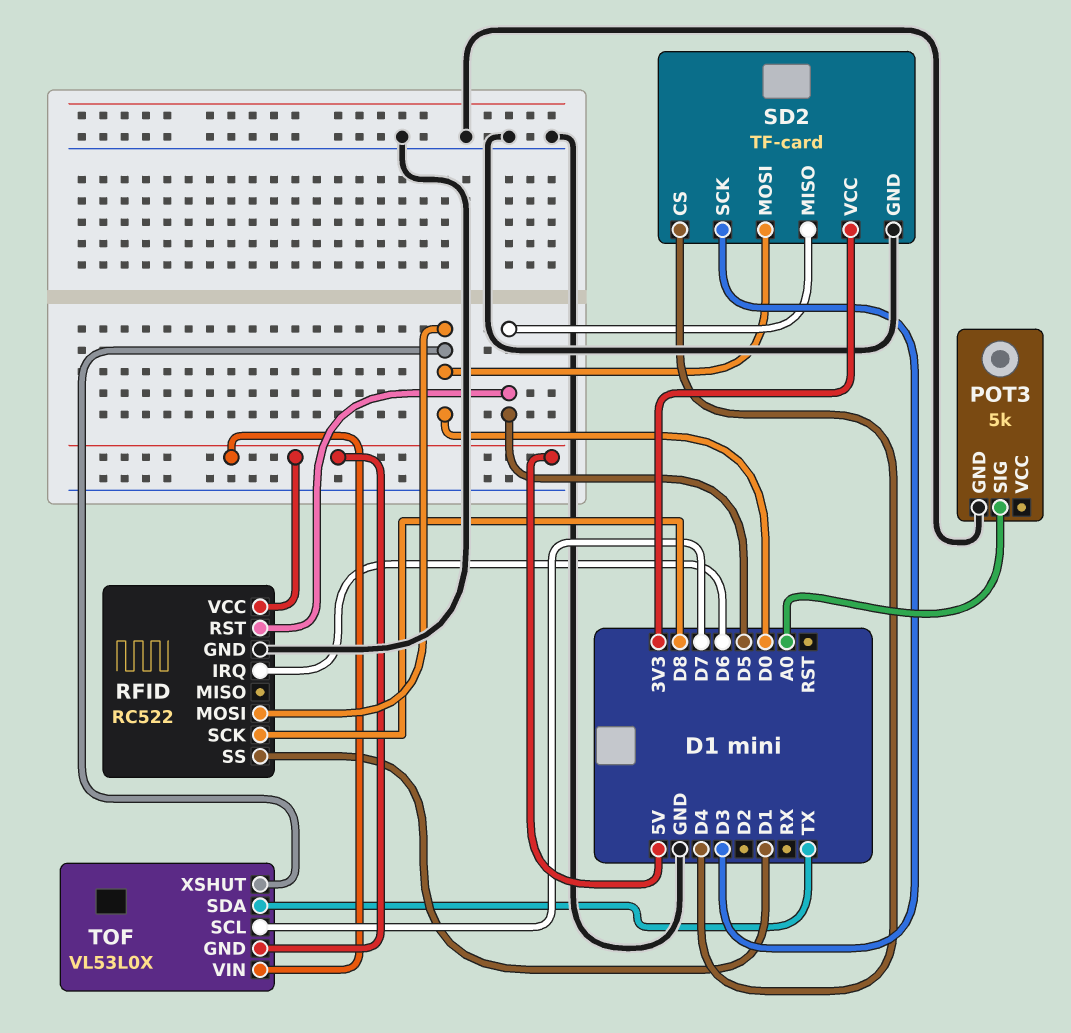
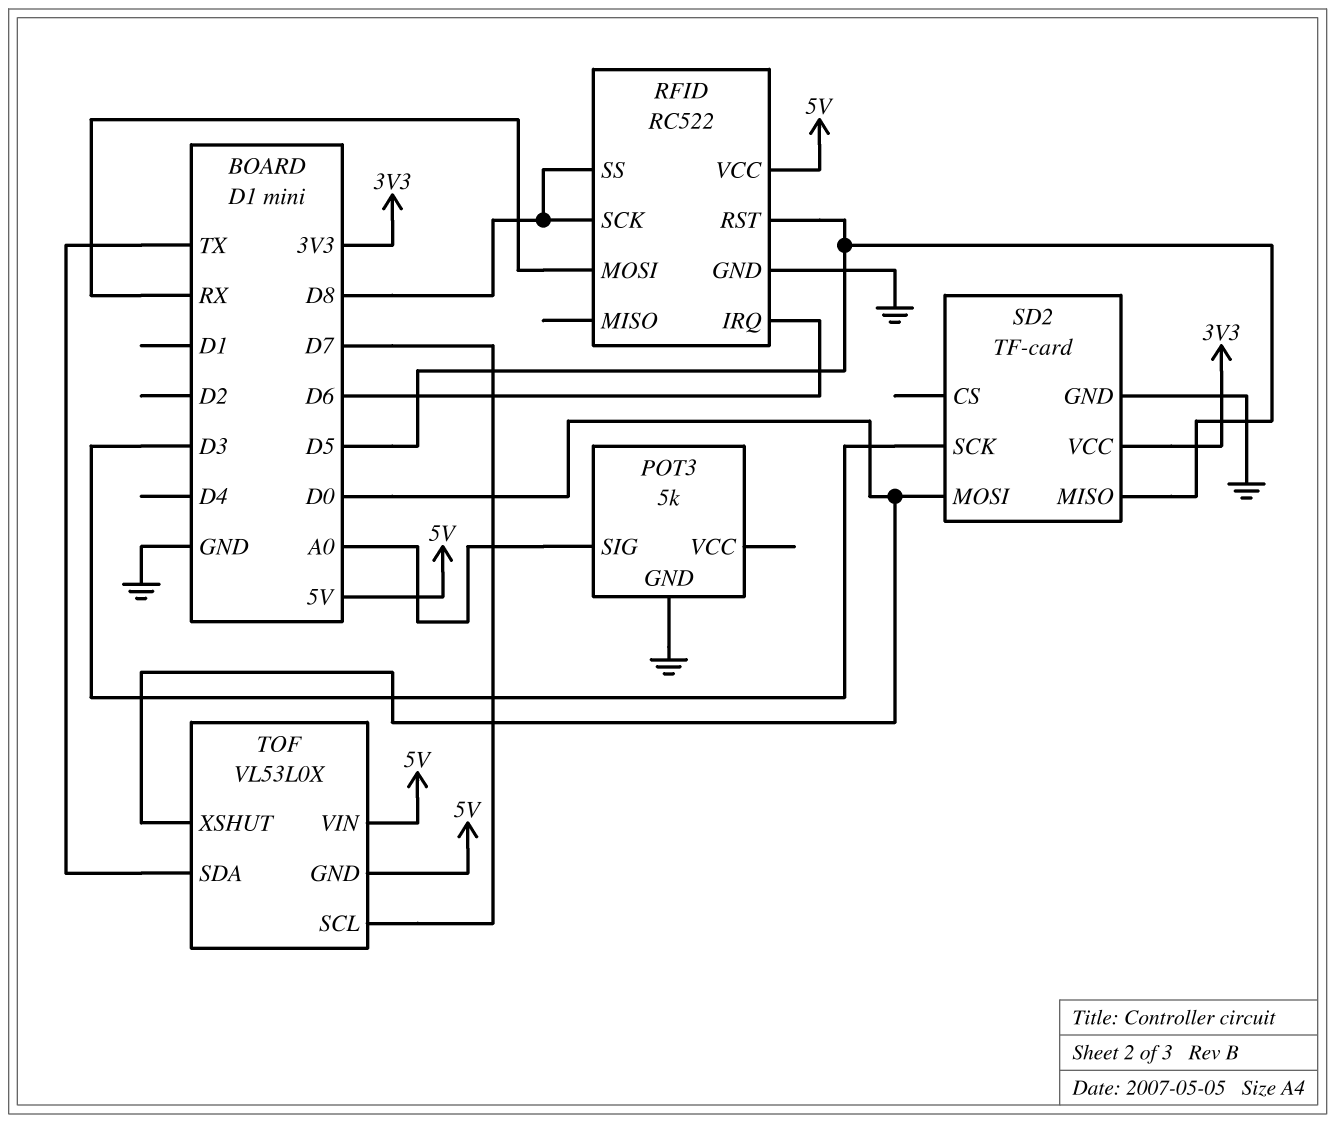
RFID pin MOSI: D0 -> RX
RFID pin SS: D1 -> D8
SD2 pin CS: D4 -> none

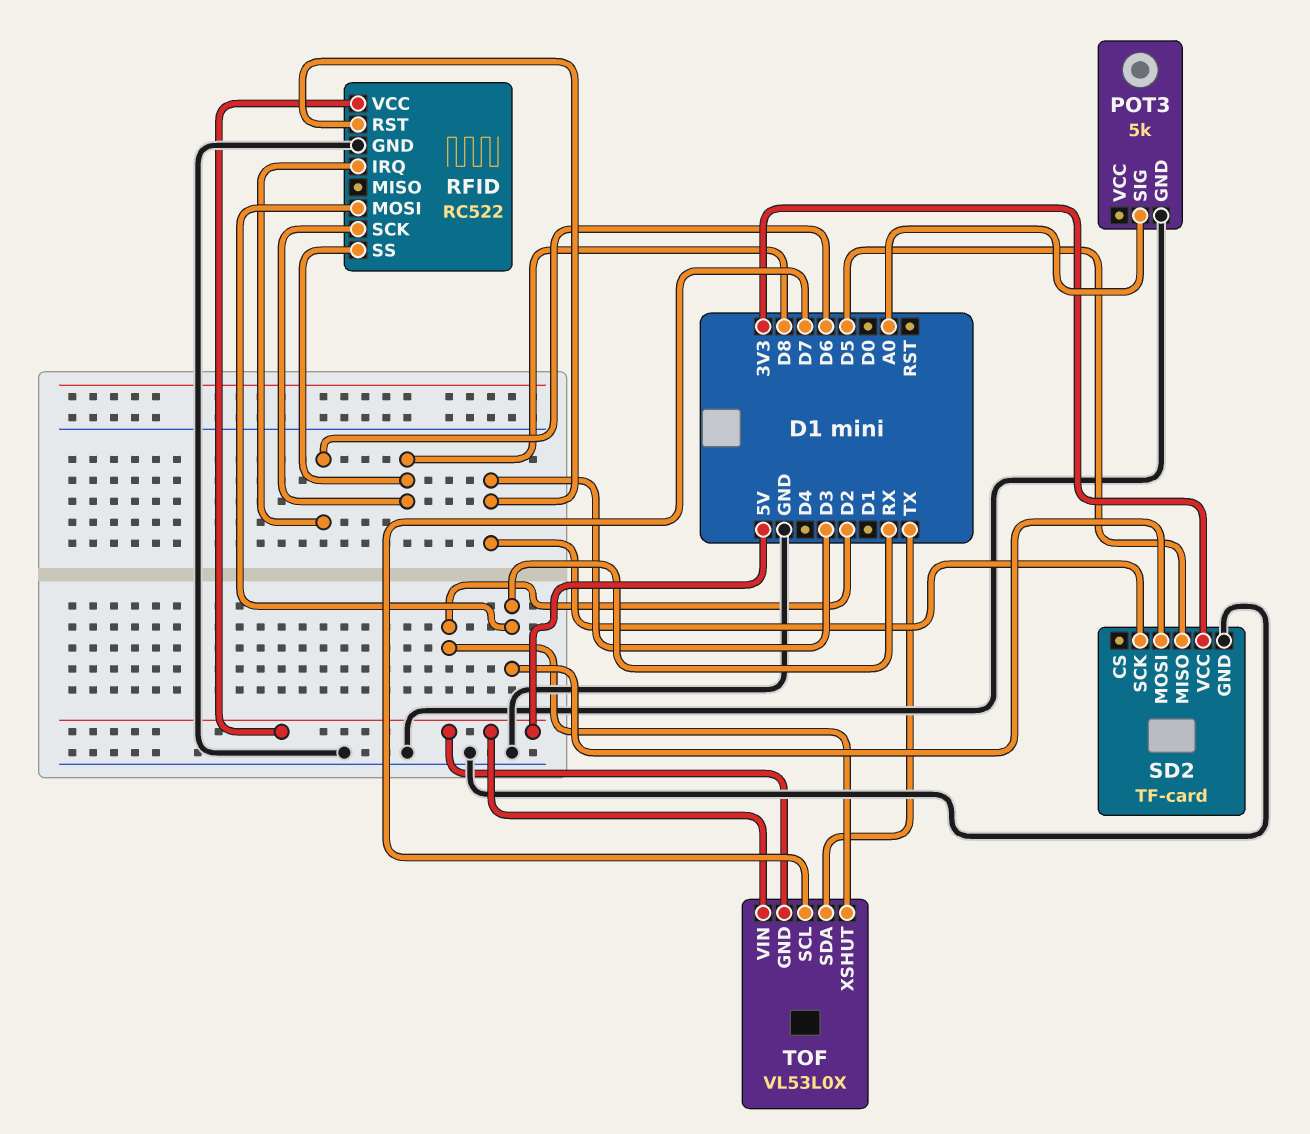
RFID pin RST: D5 -> D3
SD2 pin MOSI: D0 -> RX
TOF pin XSHUT: D0 -> D2

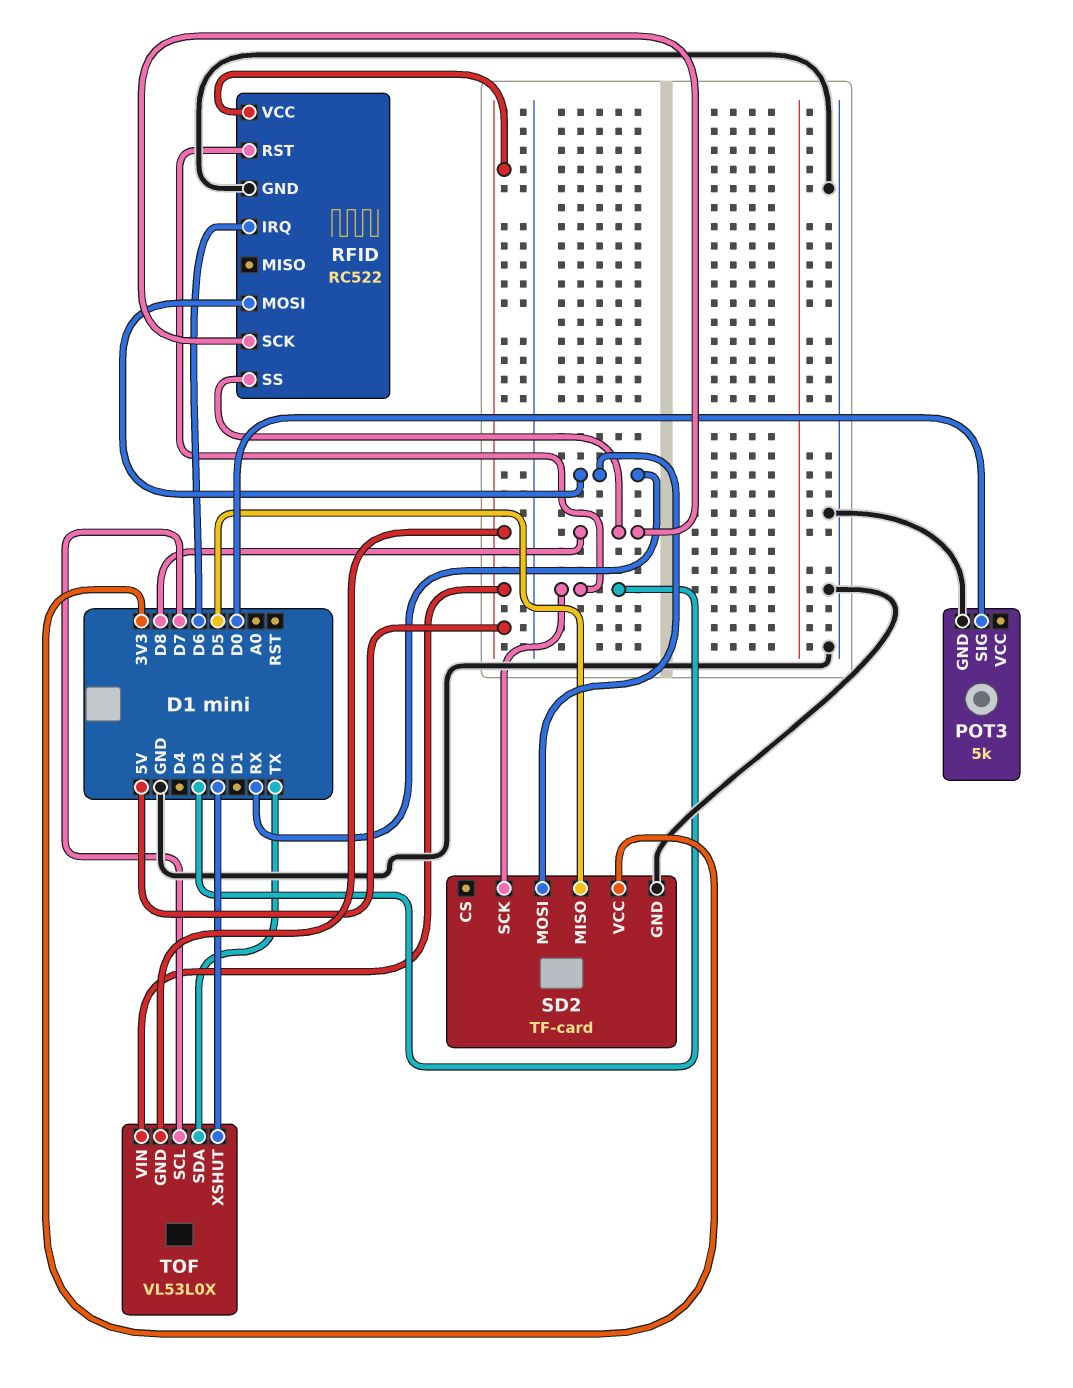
POT3 pin SIG: A0 -> D0

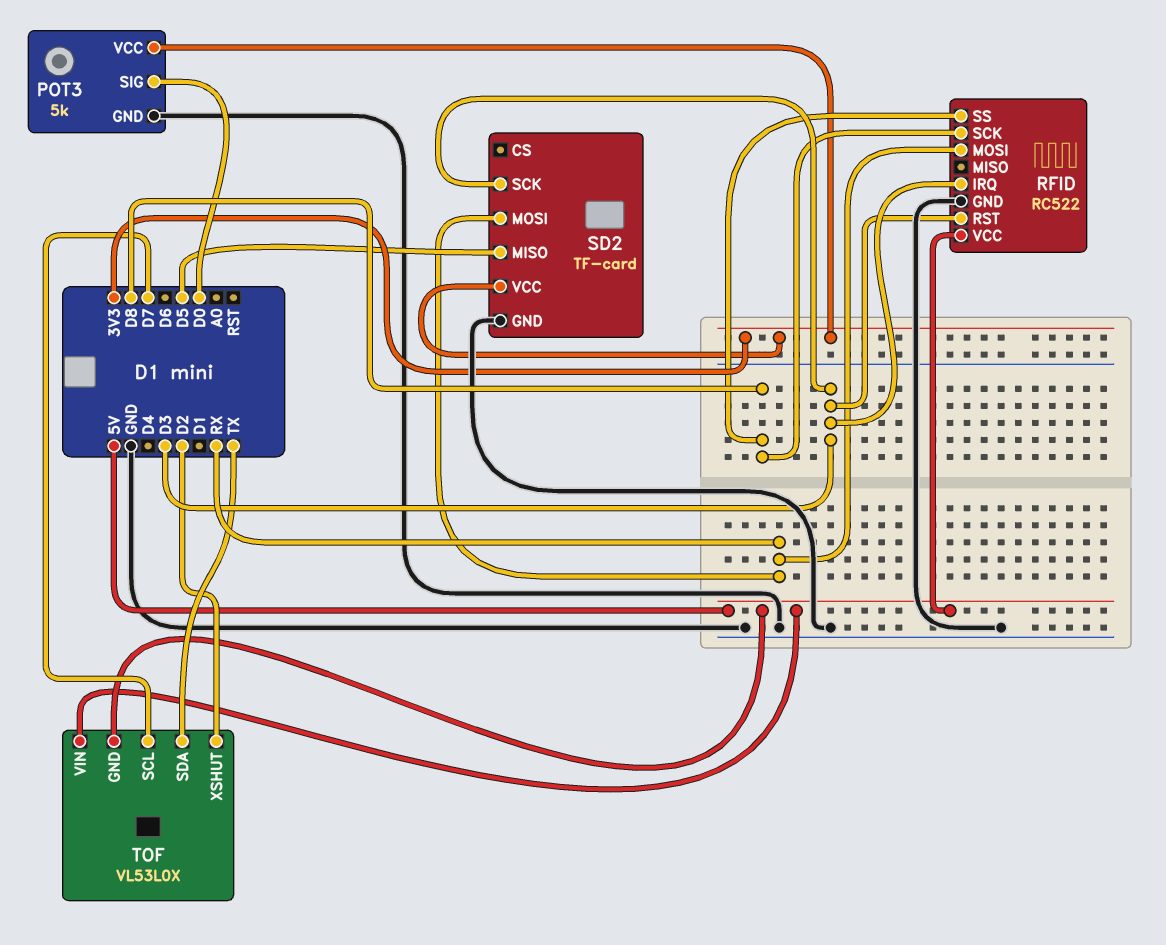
POT3 pin VCC: none -> 3V3
RFID pin IRQ: D6 -> D3

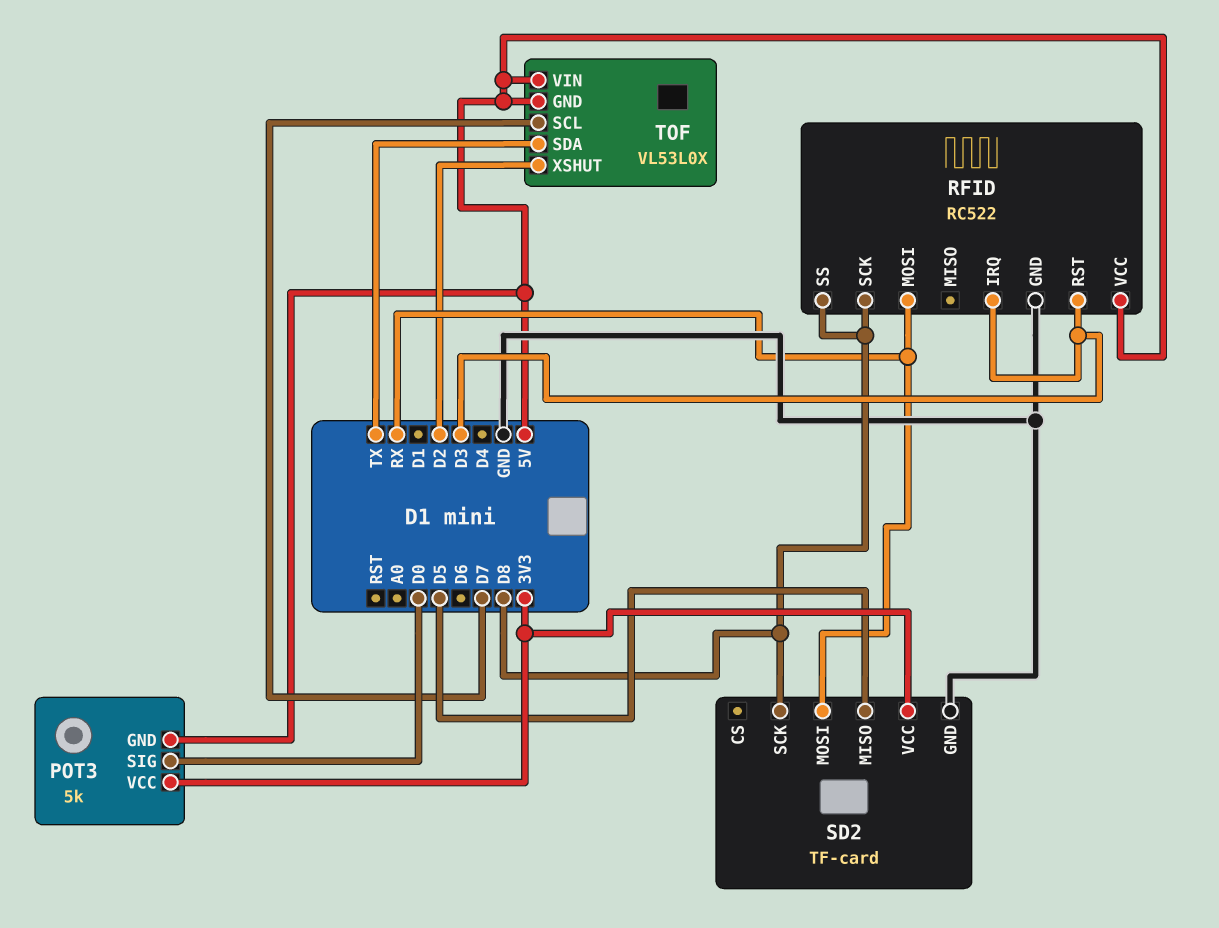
POT3 pin GND: GND -> 5V
SD2 pin SCK: D3 -> D8

